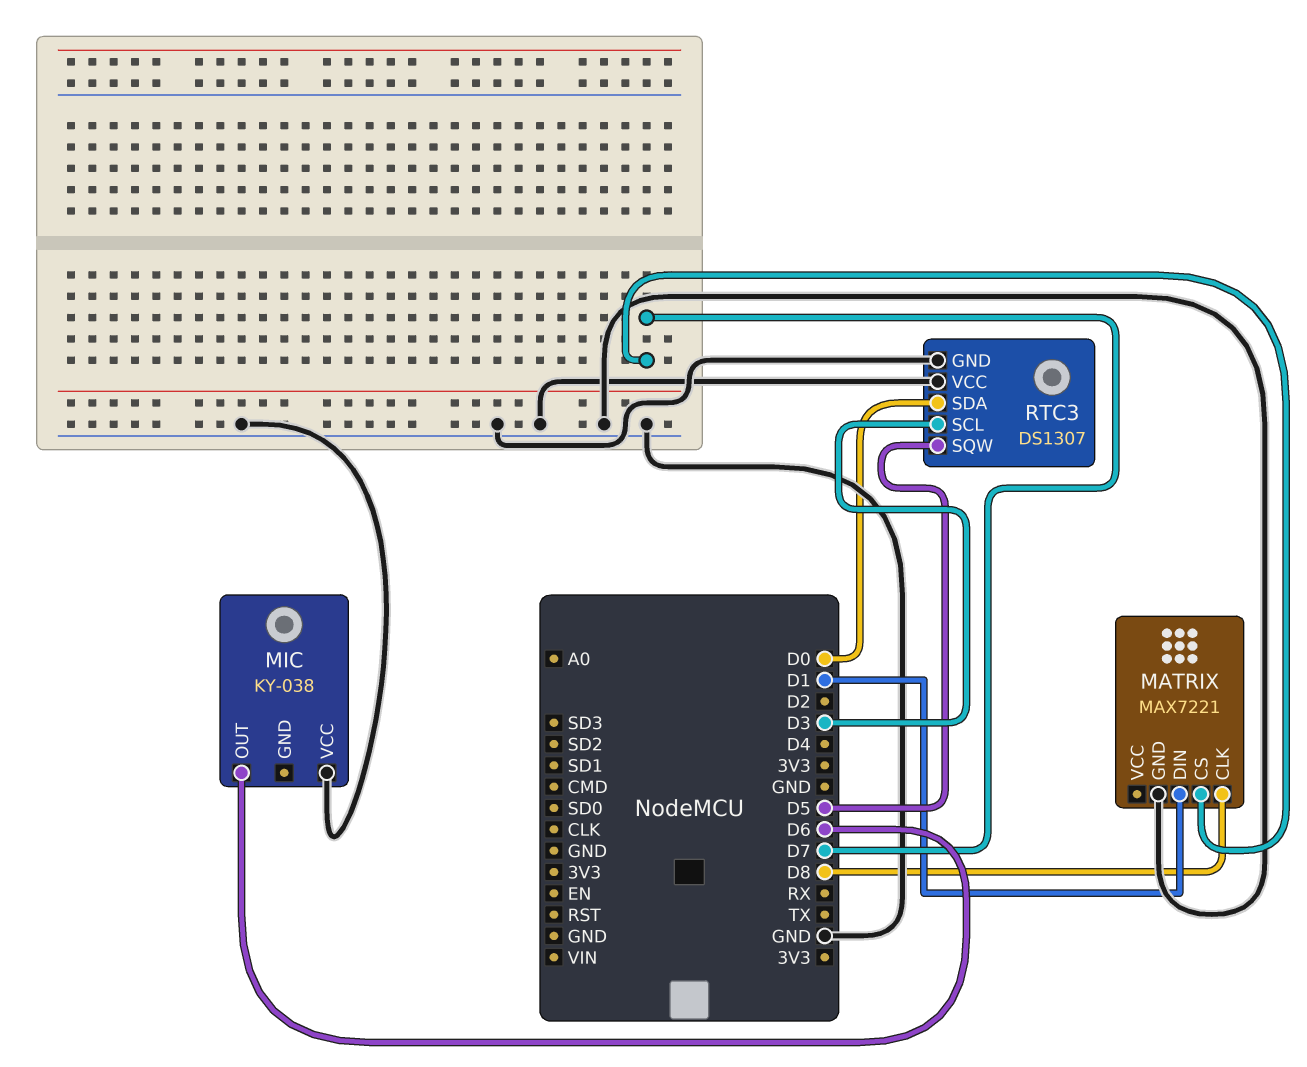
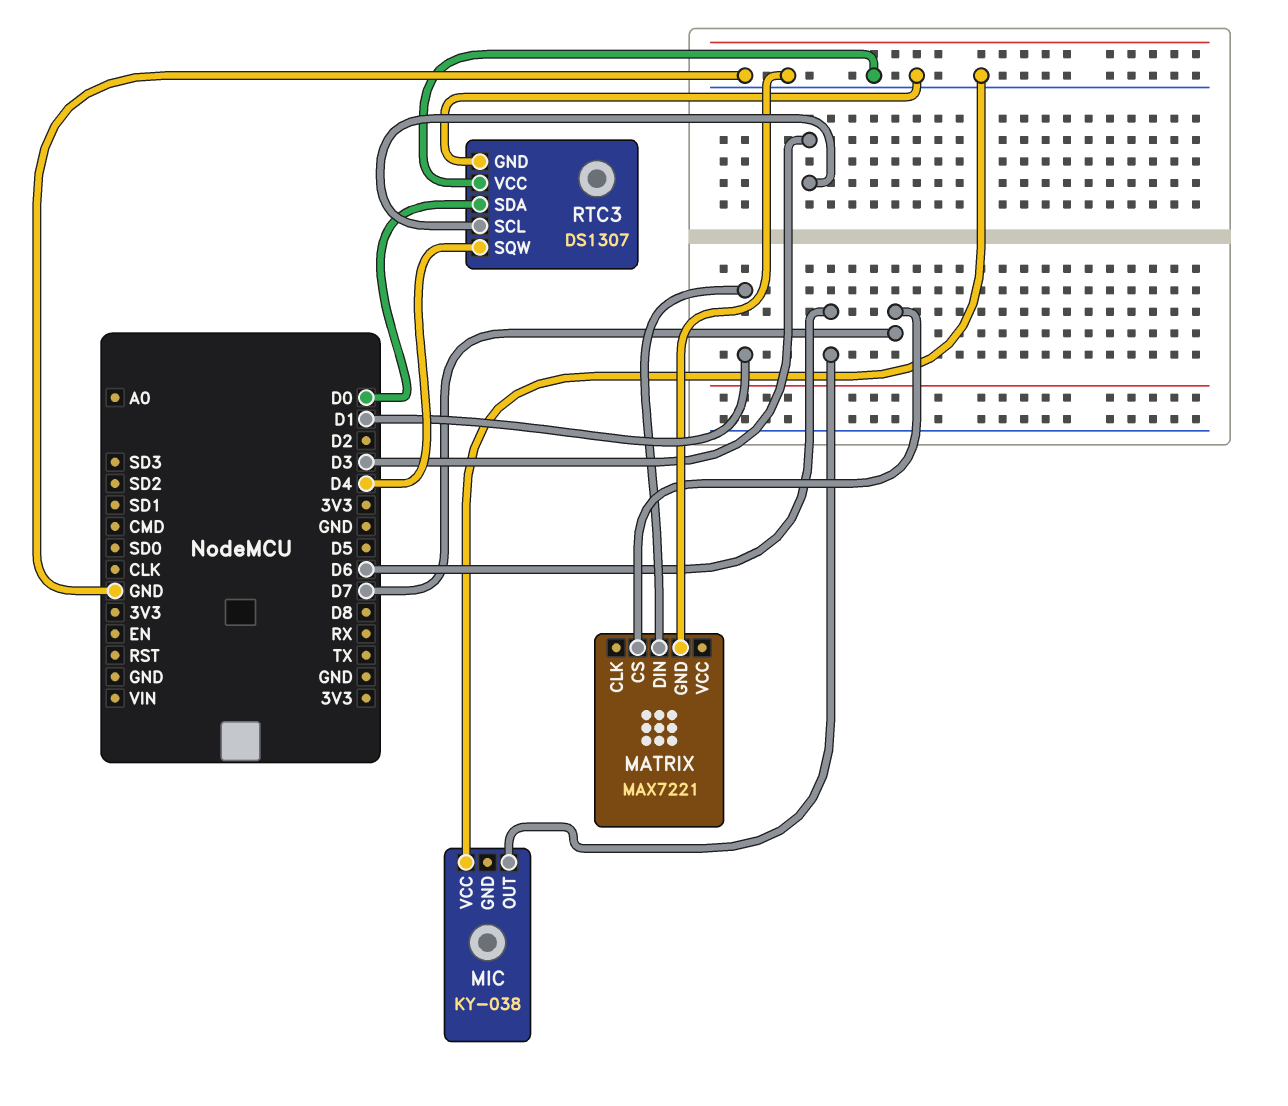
MATRIX pin CLK: D8 -> none
RTC3 pin SQW: D5 -> D4

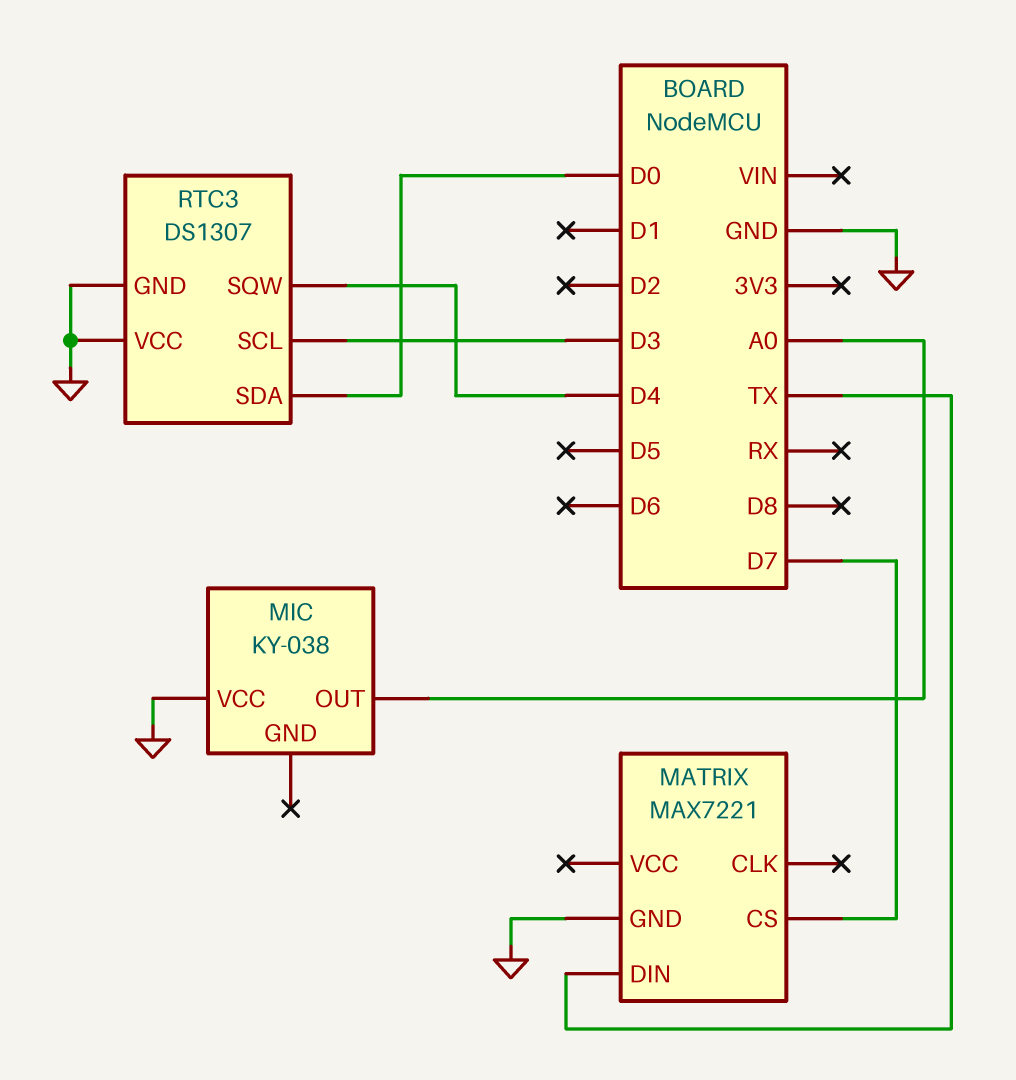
MATRIX pin DIN: D1 -> TX
MIC pin OUT: D6 -> A0

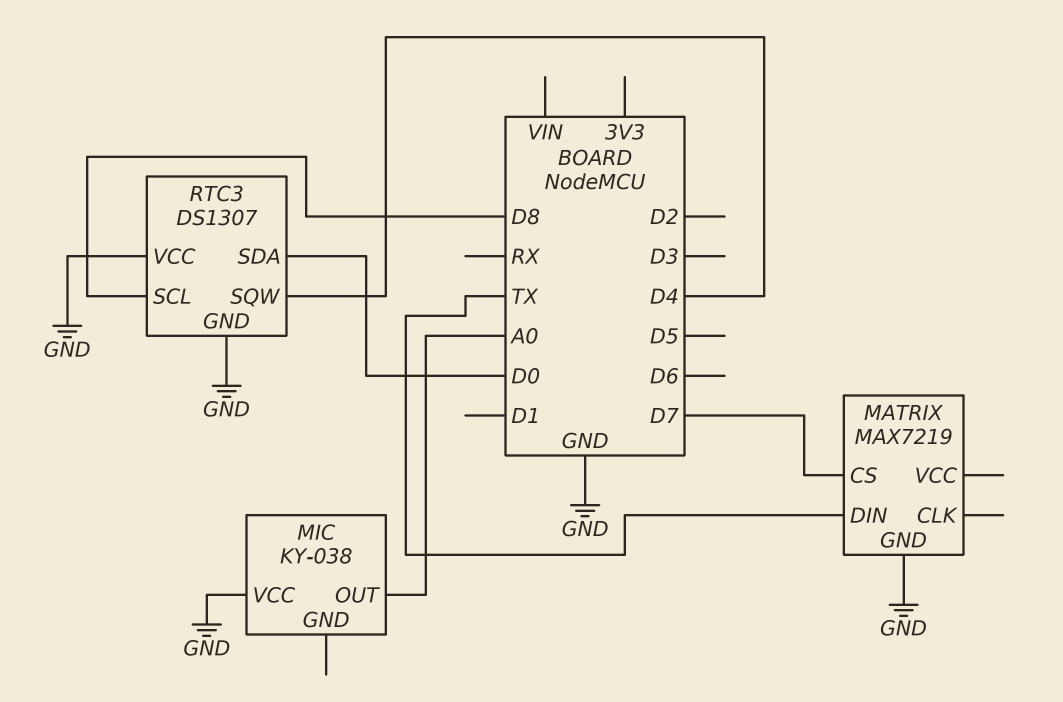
MATRIX: MAX7221 -> MAX7219
RTC3 pin SCL: D3 -> D8

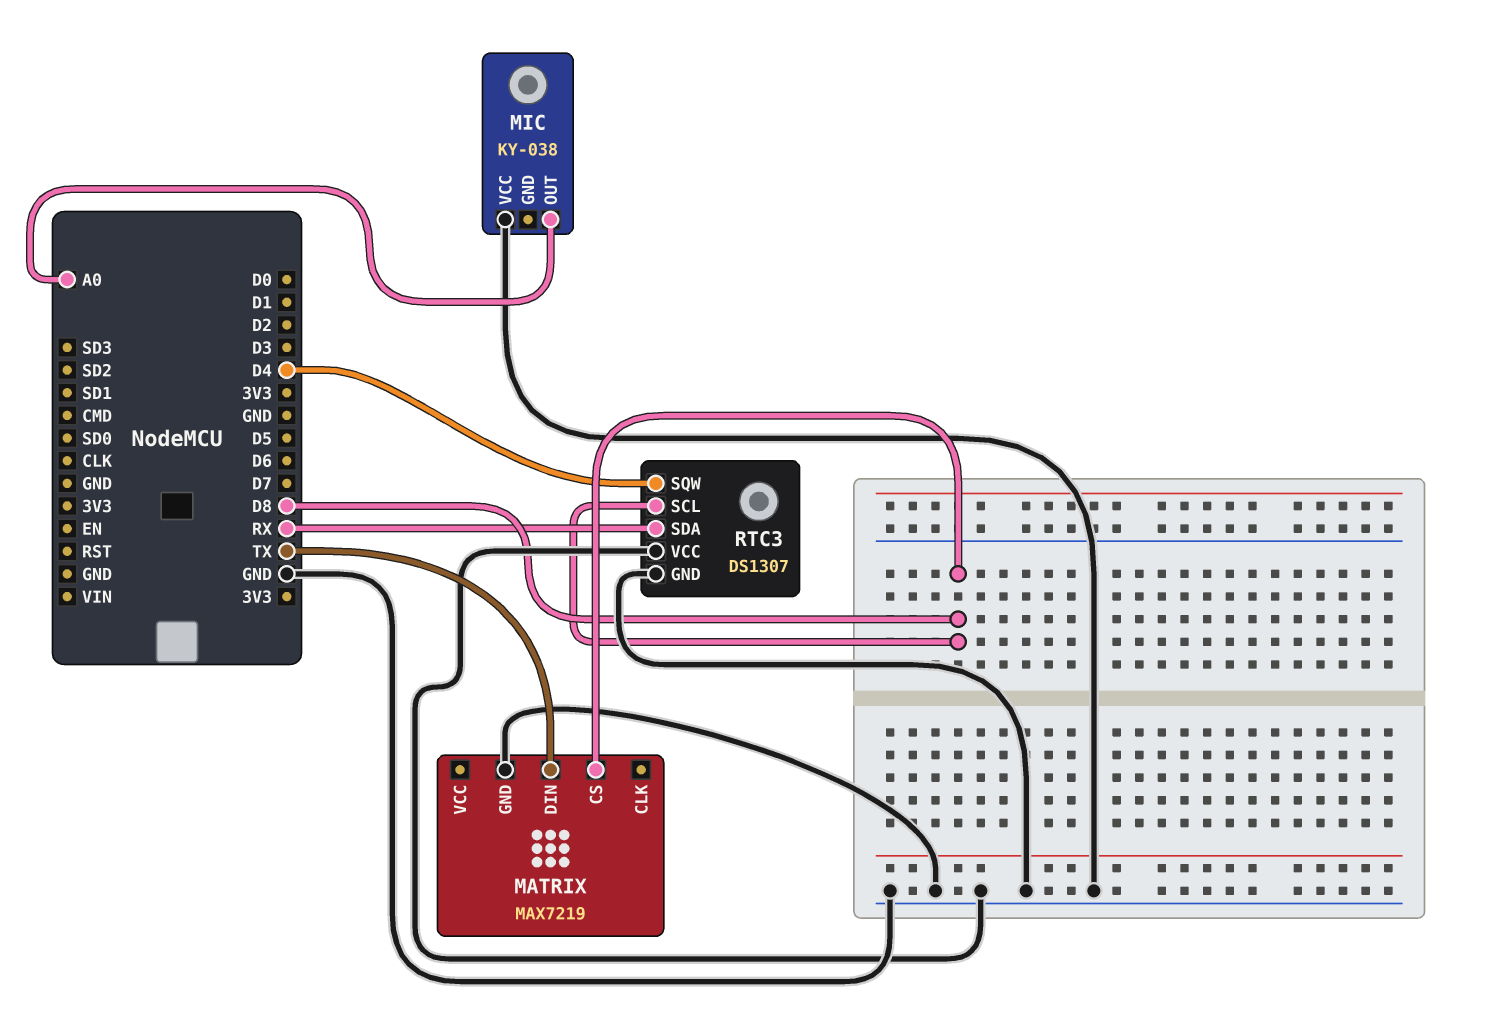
MATRIX pin CS: D7 -> D8
RTC3 pin SDA: D0 -> RX

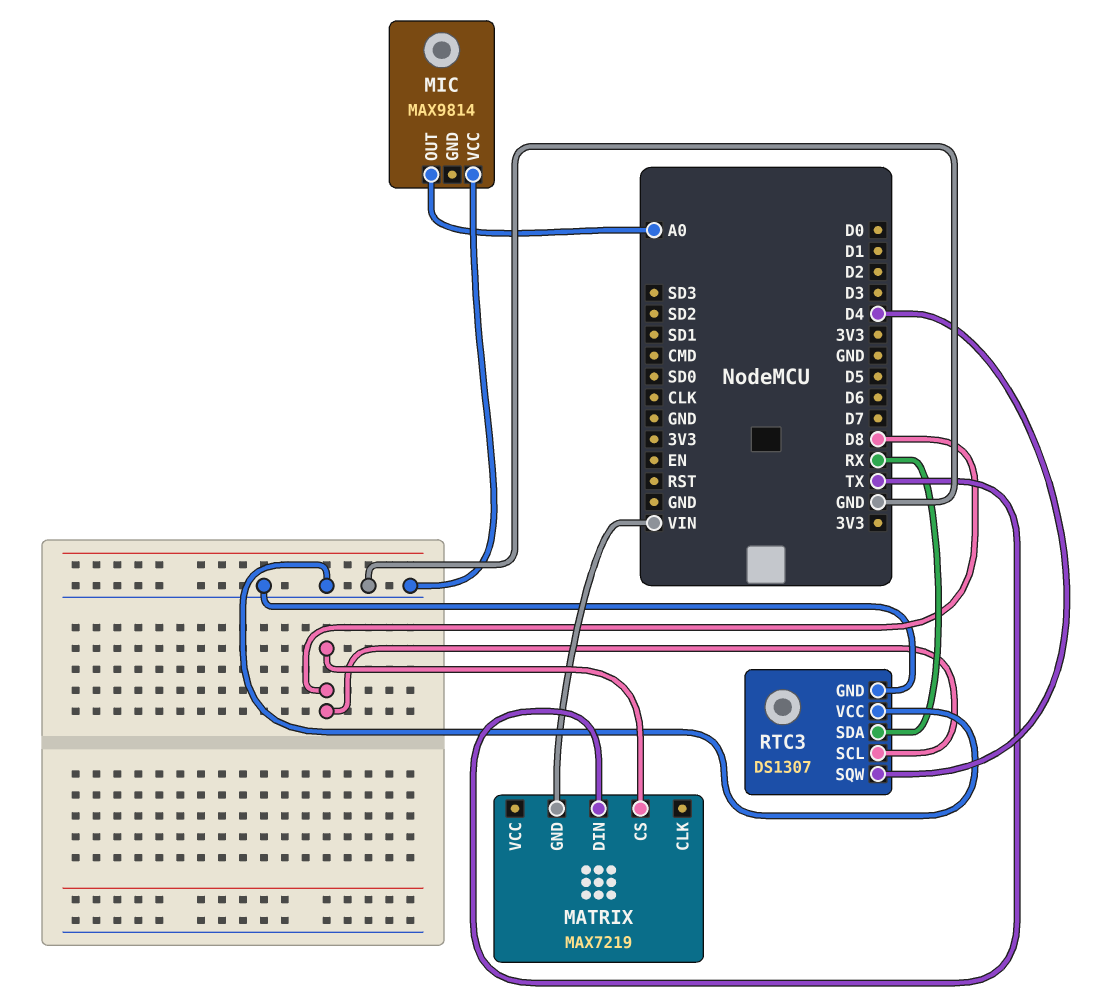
MATRIX pin GND: GND -> VIN
MIC: KY-038 -> MAX9814

